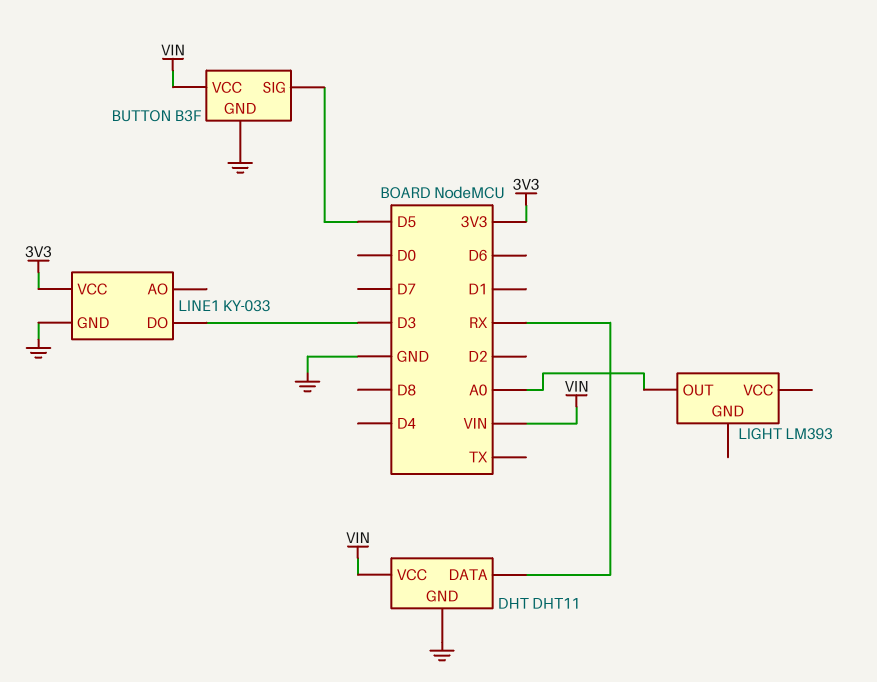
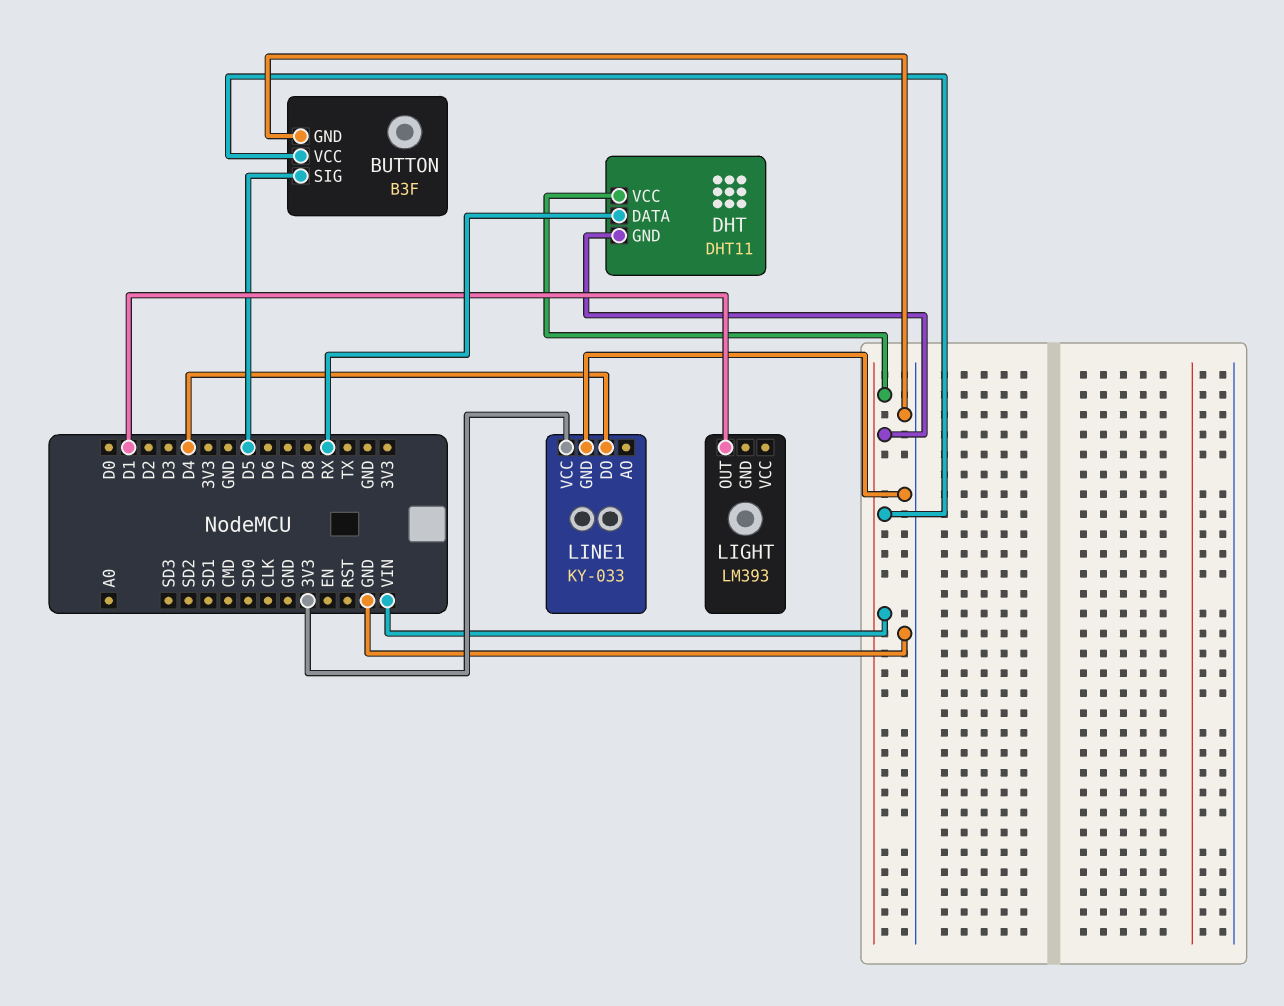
DHT pin GND: GND -> VIN
LIGHT pin OUT: A0 -> D1
LINE1 pin DO: D3 -> D4

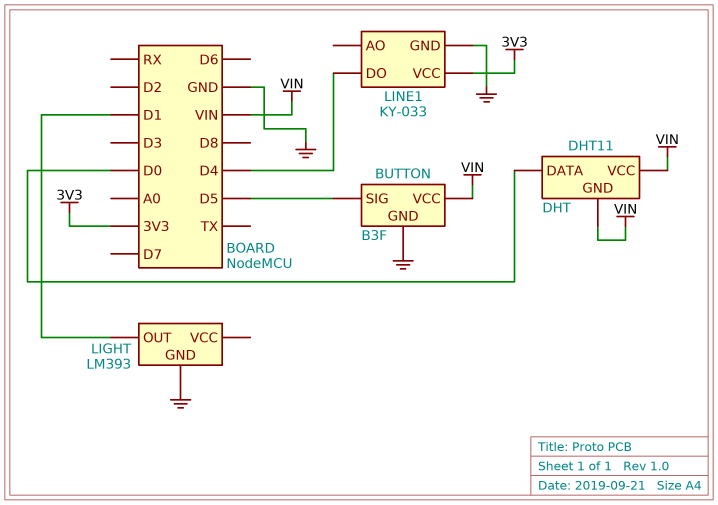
DHT pin DATA: RX -> D0
LIGHT pin GND: none -> GND

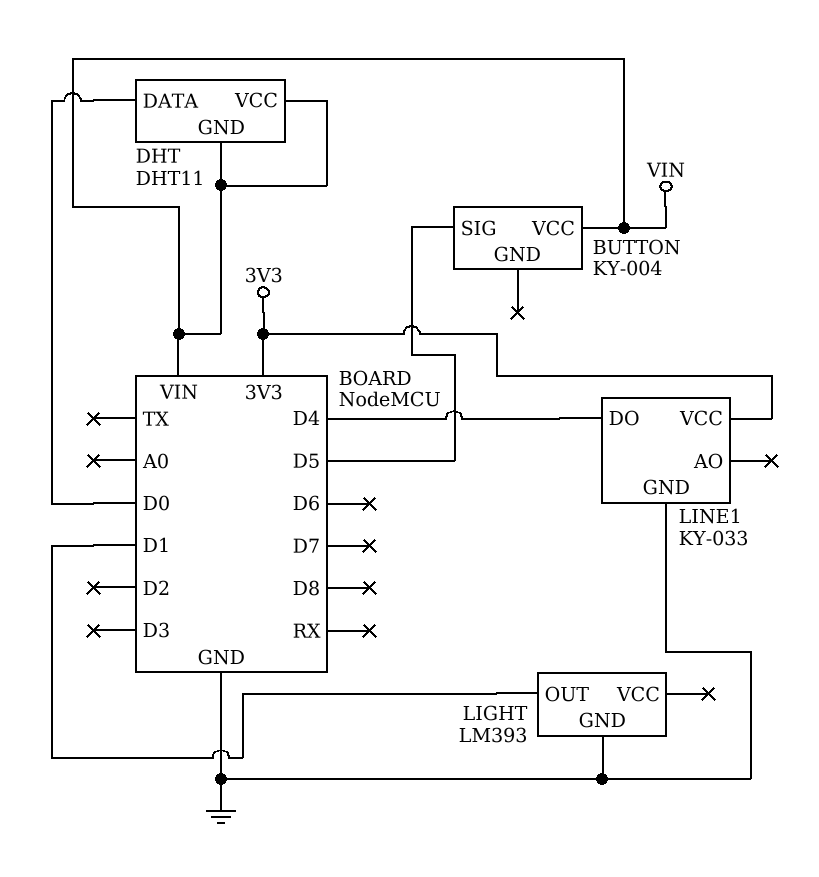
BUTTON: B3F -> KY-004
BUTTON pin GND: GND -> none

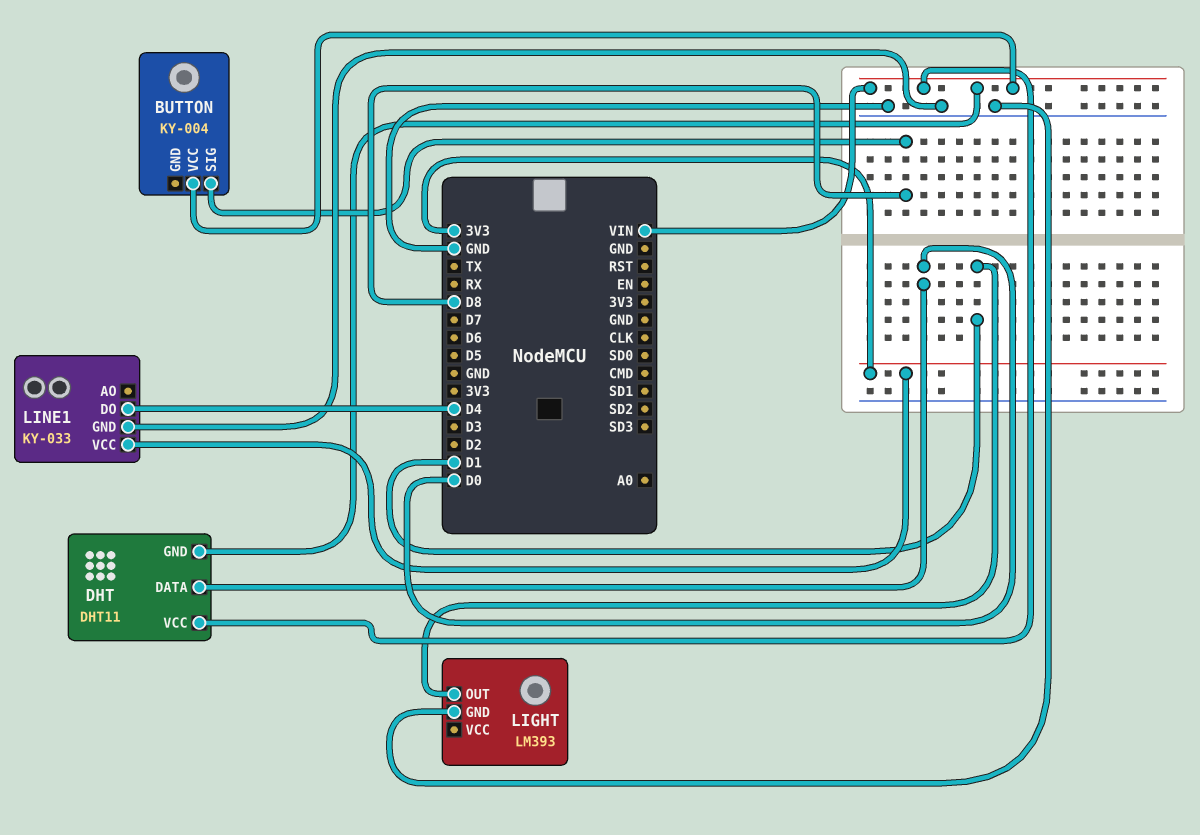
BUTTON pin SIG: D5 -> D8

